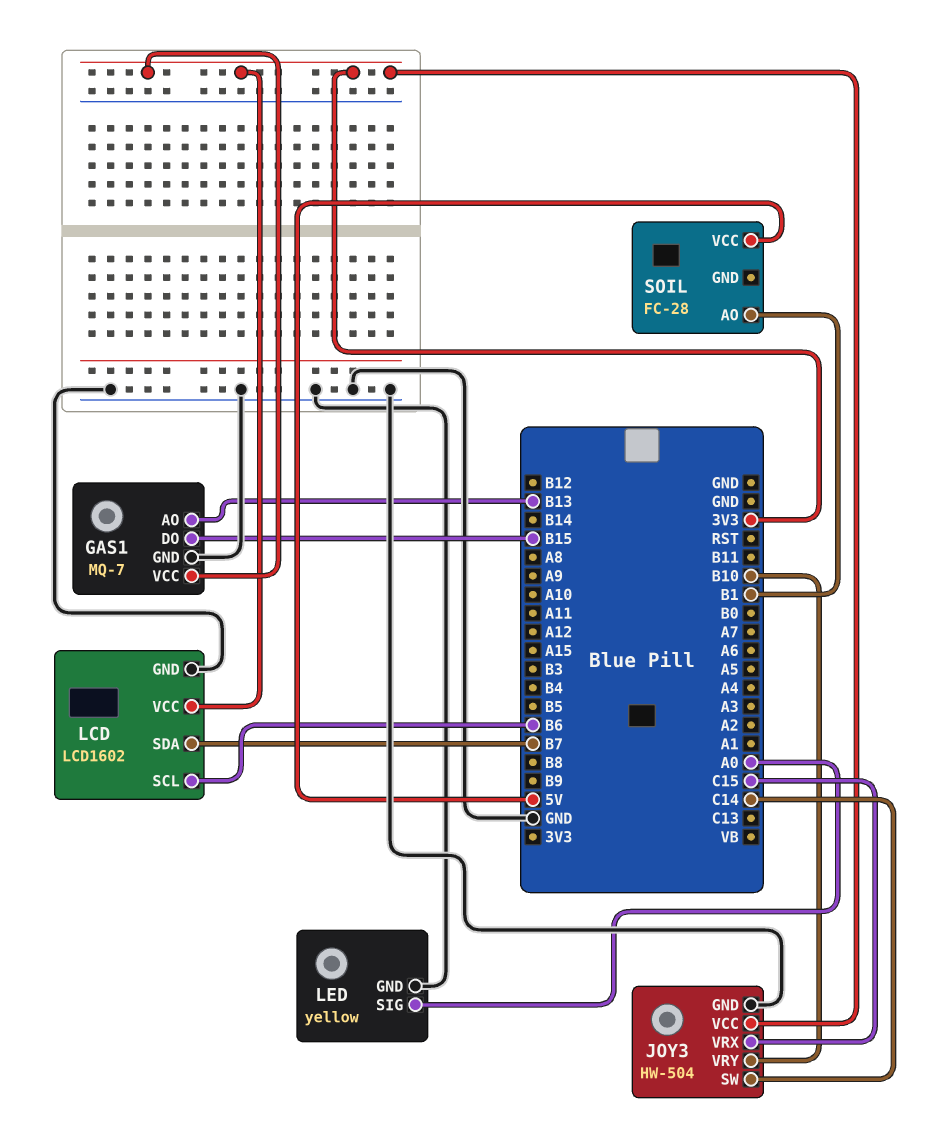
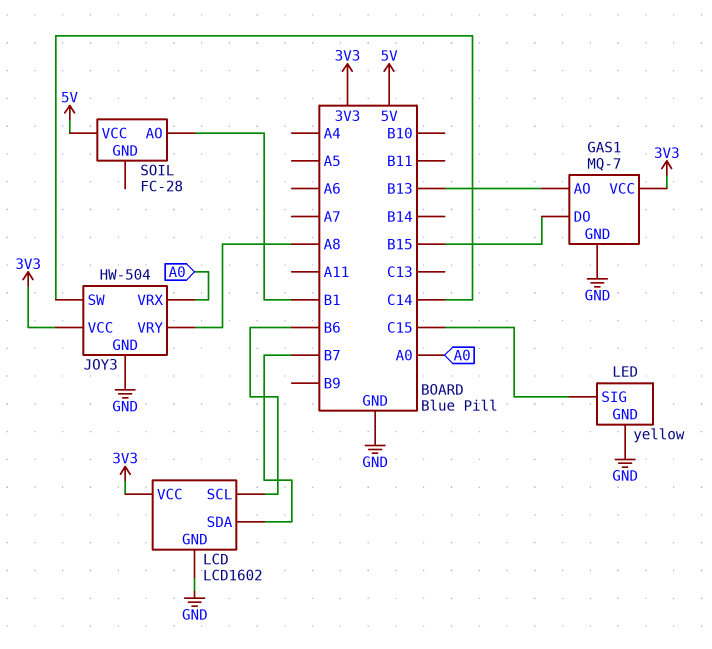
JOY3 pin VRX: C15 -> A0
JOY3 pin VRY: B10 -> A8
LED pin SIG: A0 -> C15

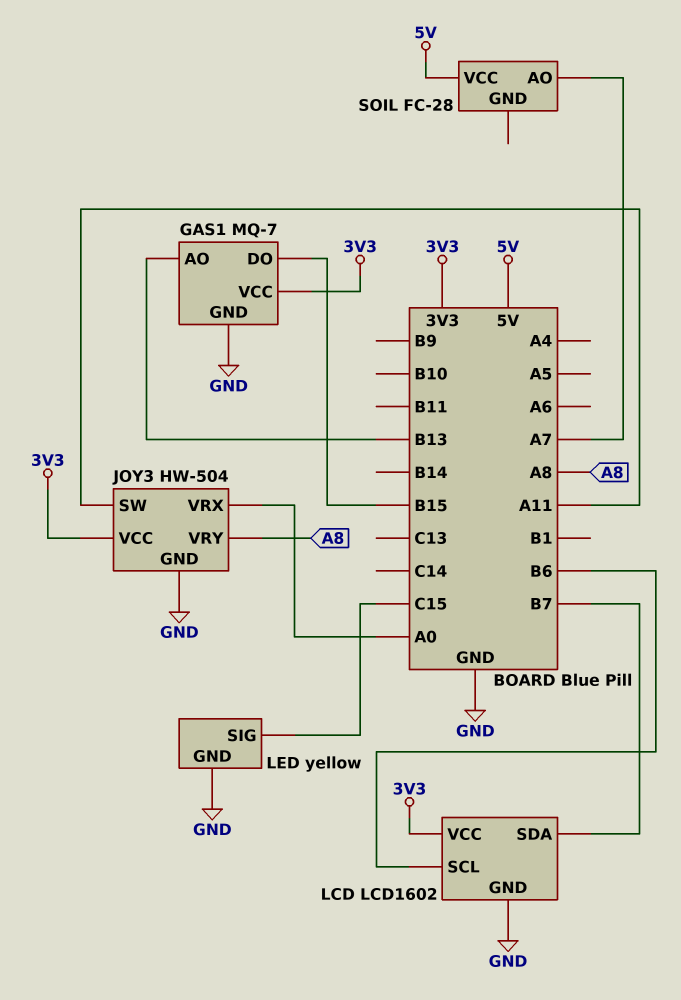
JOY3 pin SW: C14 -> A11
SOIL pin AO: B1 -> A7

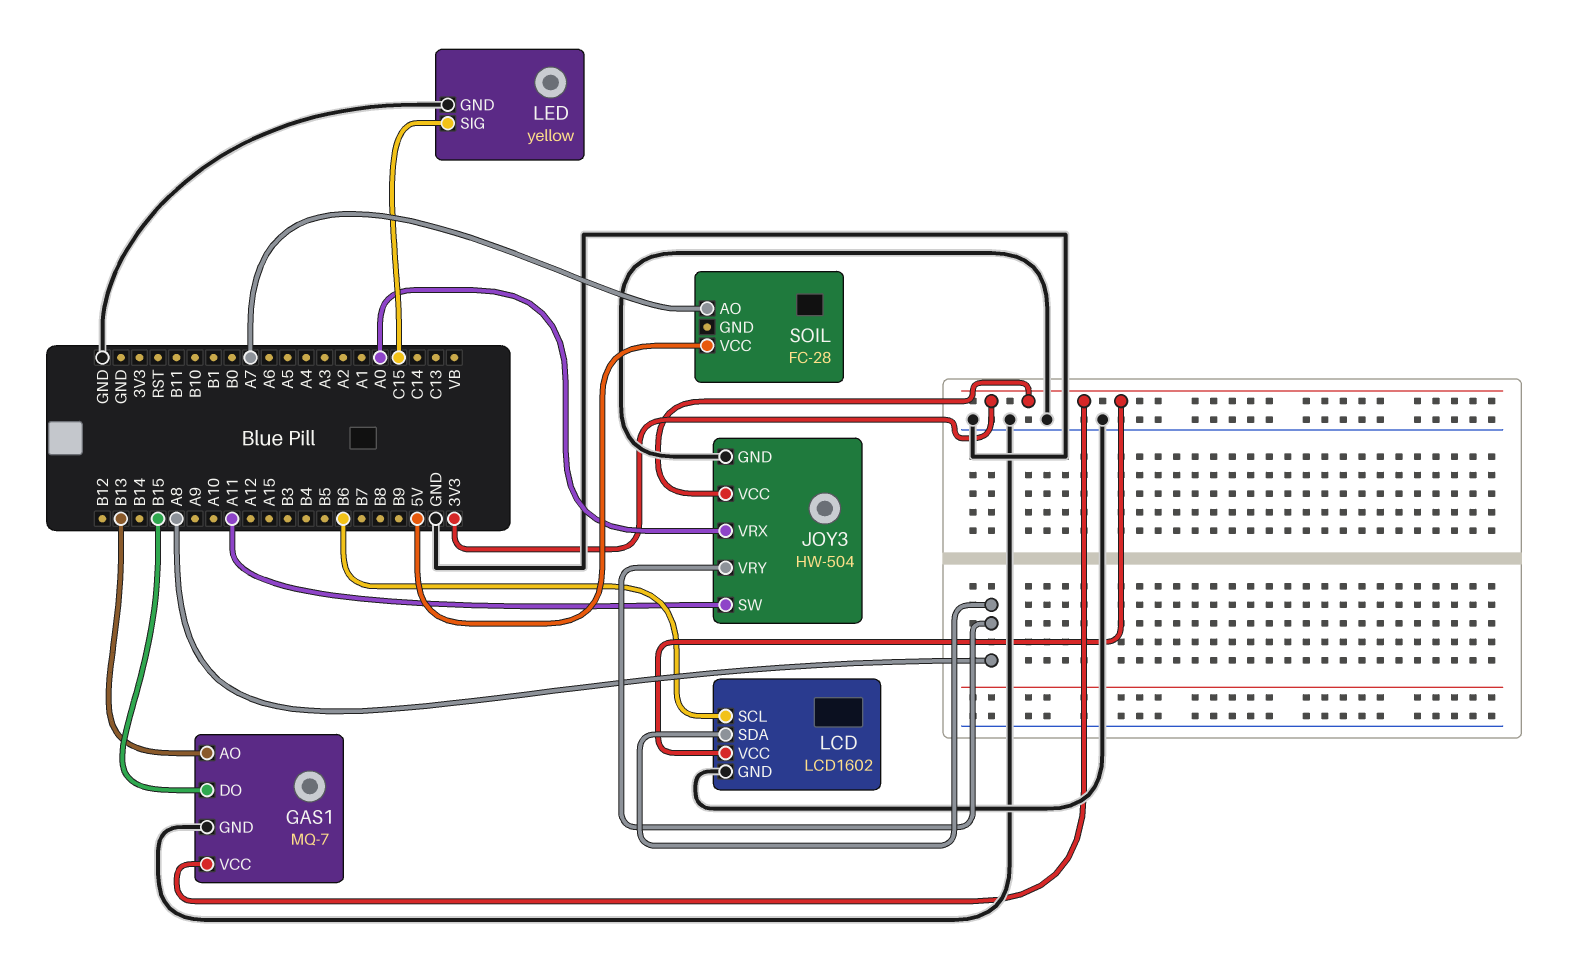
LCD pin SDA: B7 -> A8

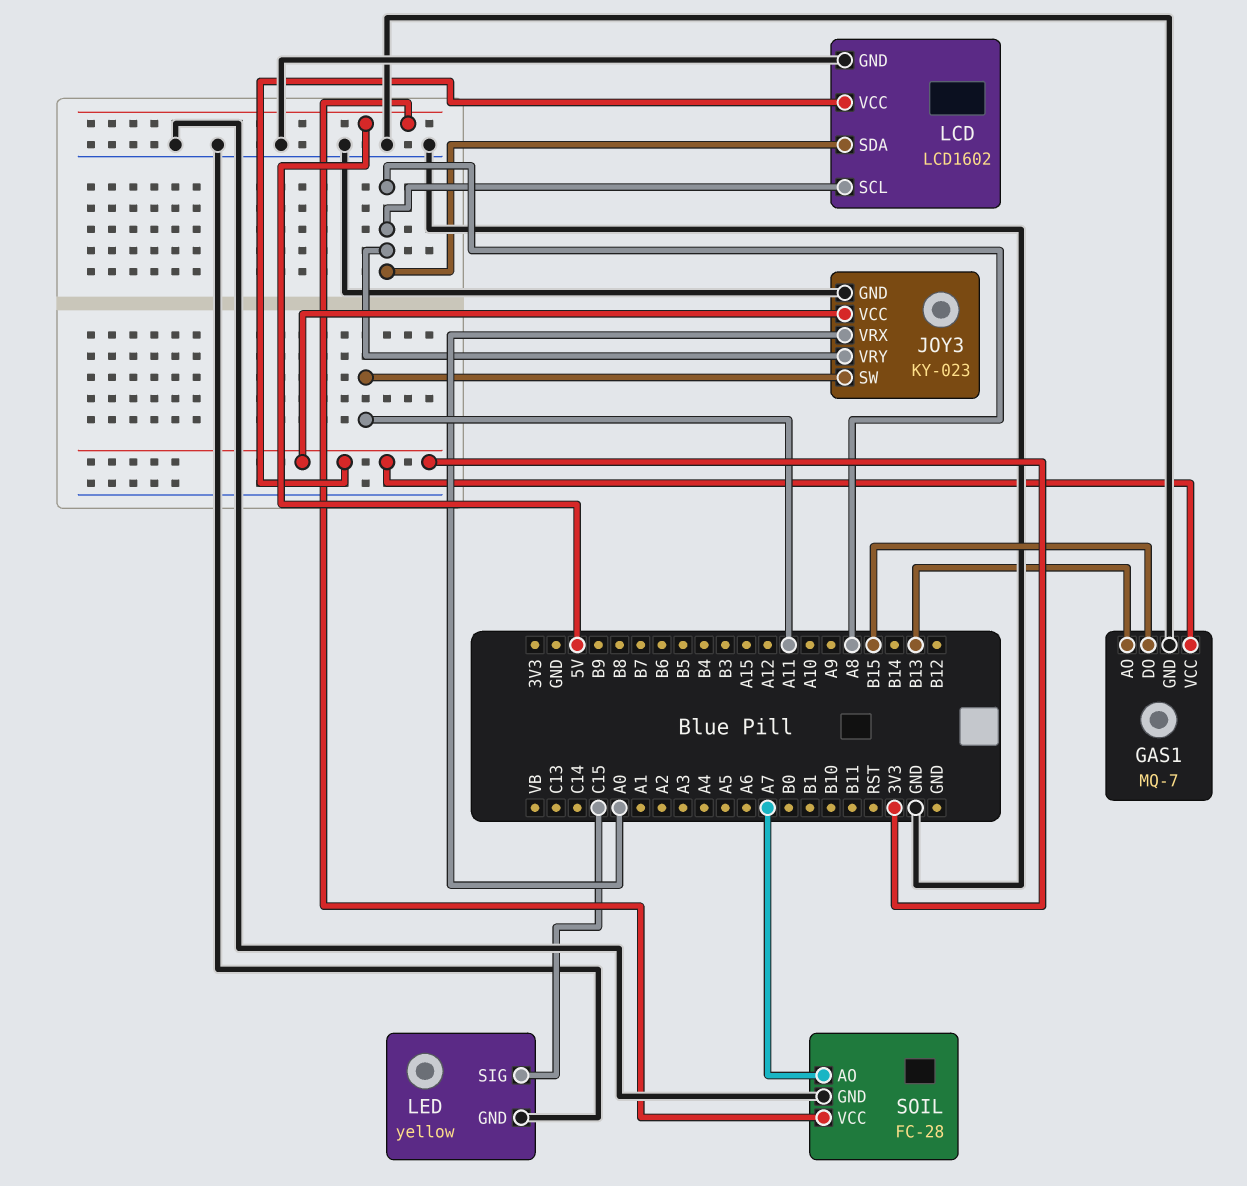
JOY3: HW-504 -> KY-023
LCD pin SCL: B6 -> A8
SOIL pin GND: none -> GND

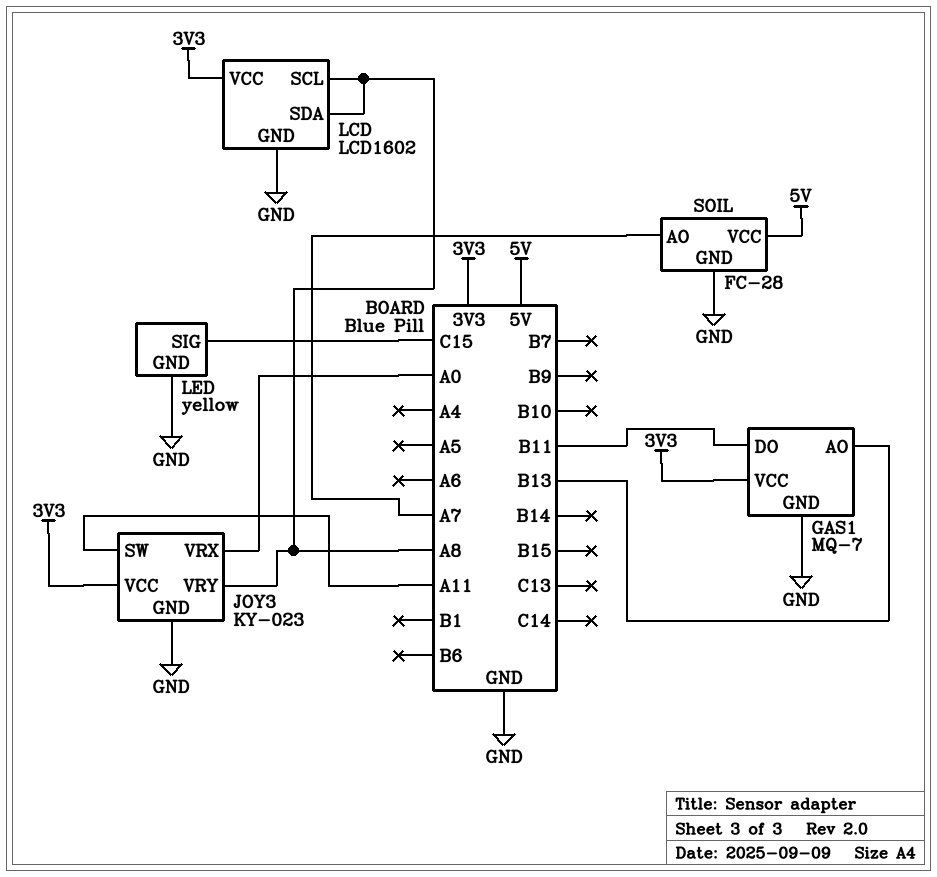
GAS1 pin DO: B15 -> B11

